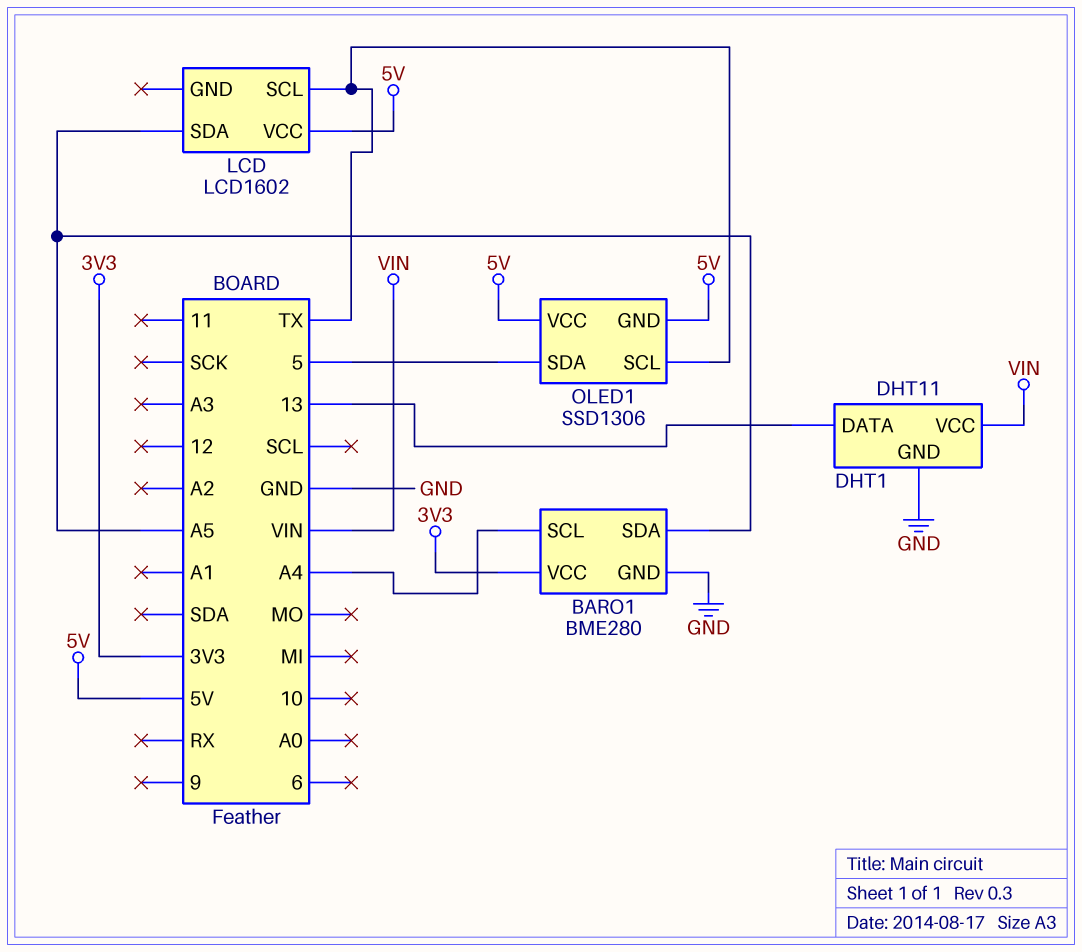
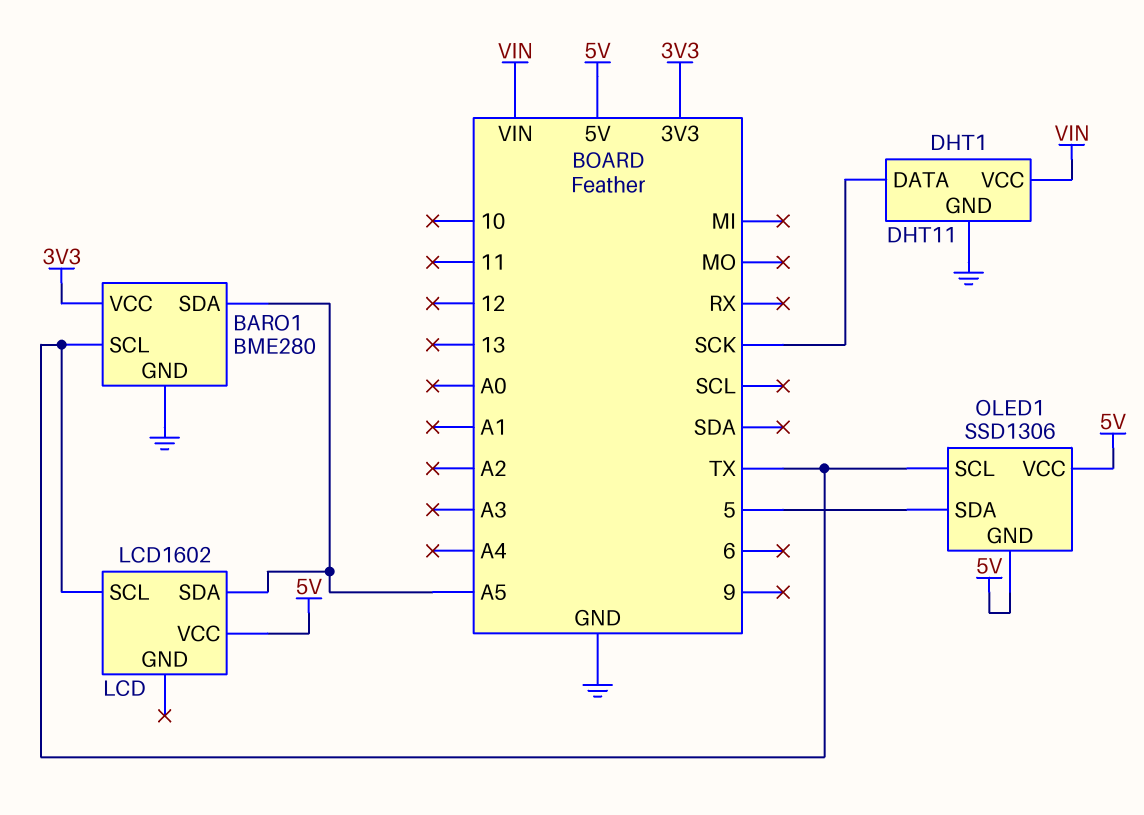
BARO1 pin SCL: A4 -> TX
DHT1 pin DATA: 13 -> SCK

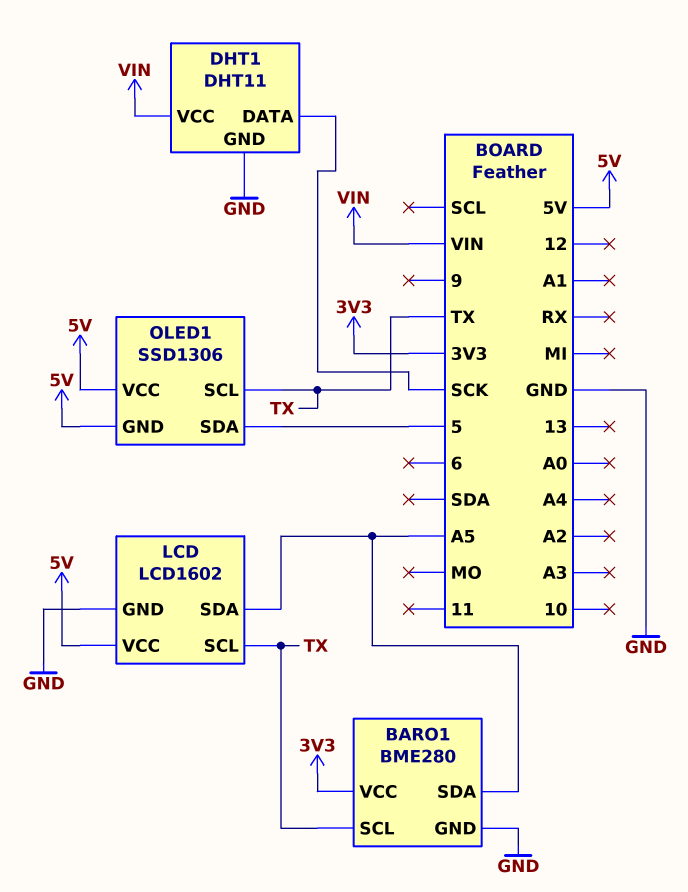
LCD pin GND: none -> GND

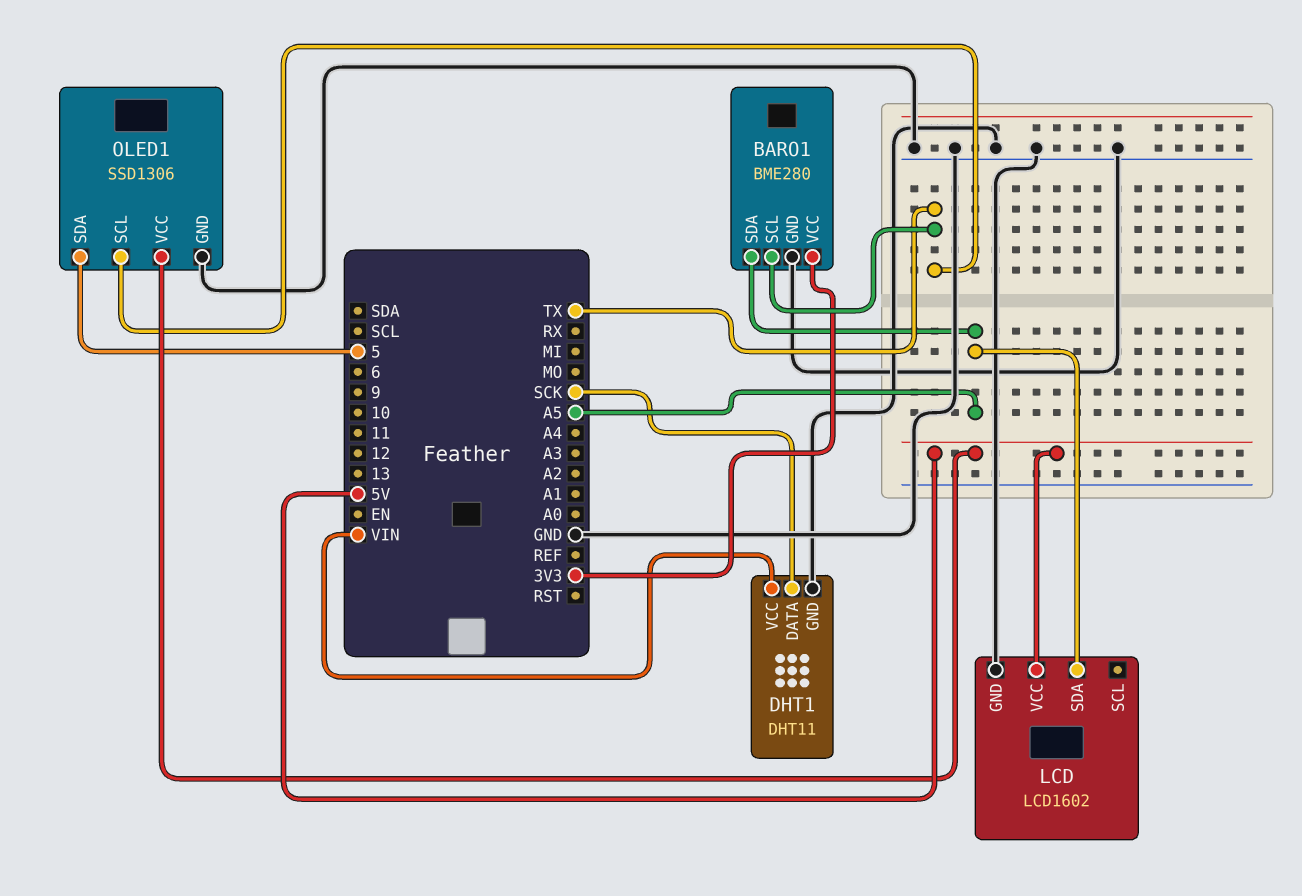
LCD pin SCL: TX -> none
OLED1 pin GND: 5V -> GND

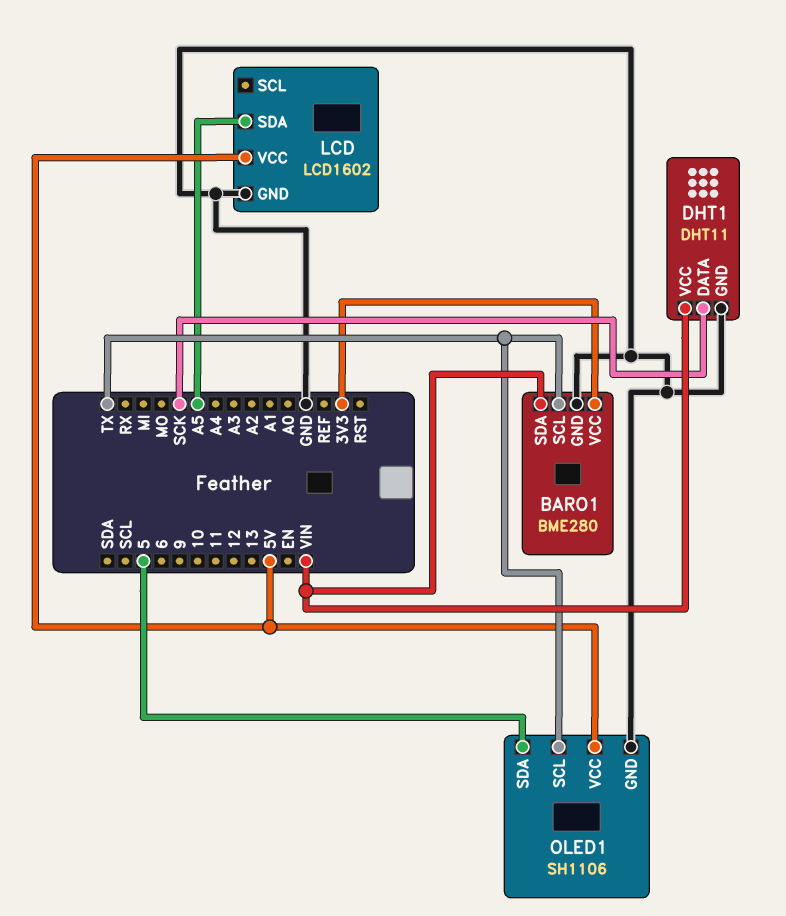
BARO1 pin SDA: A5 -> VIN
OLED1: SSD1306 -> SH1106

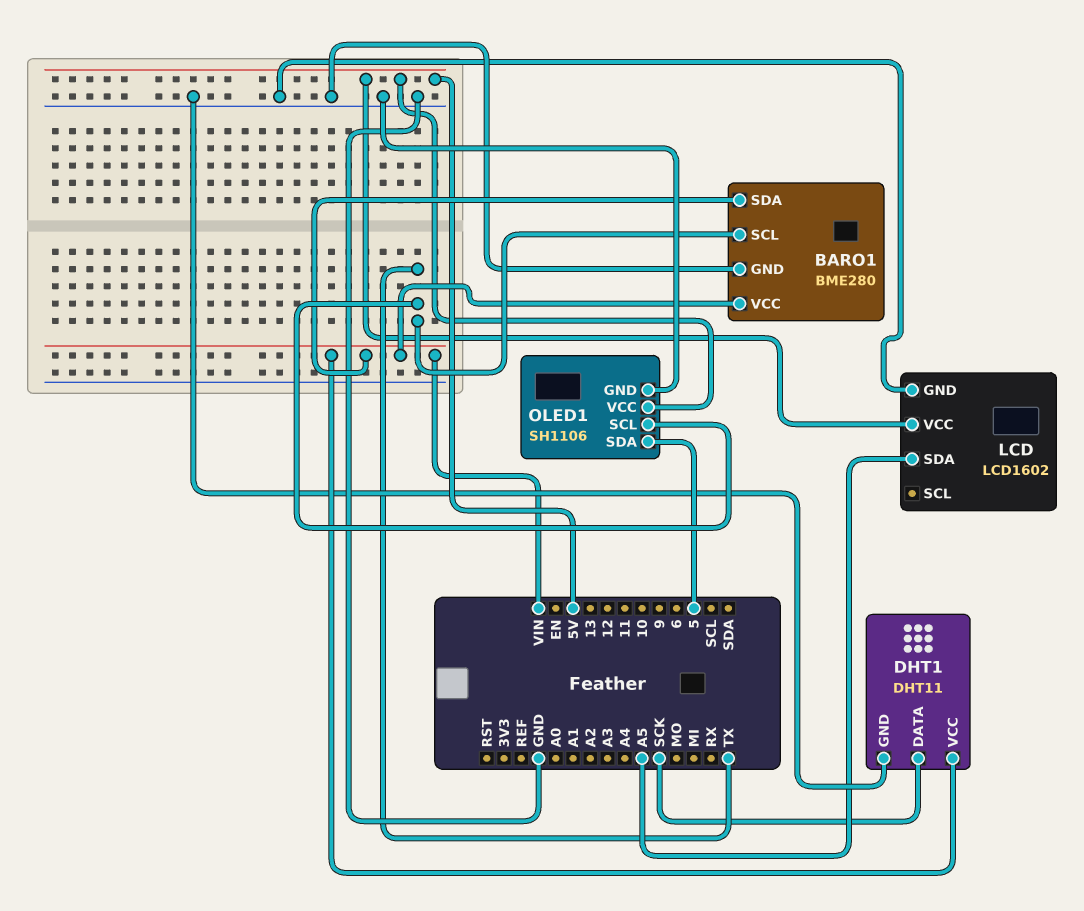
BARO1 pin VCC: 3V3 -> VIN

